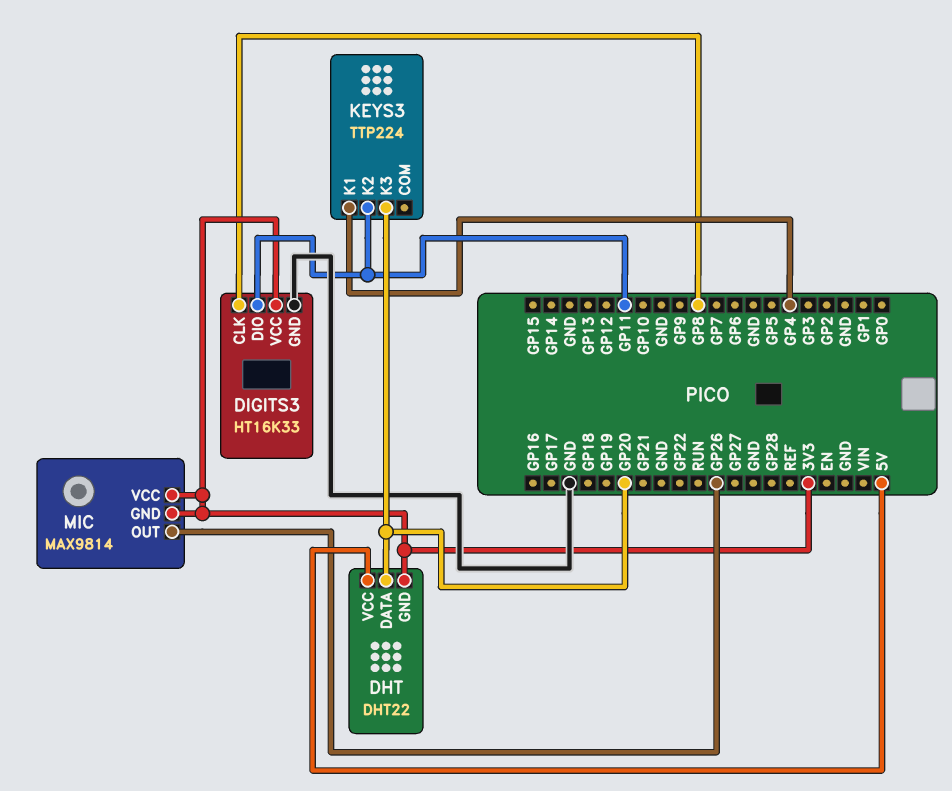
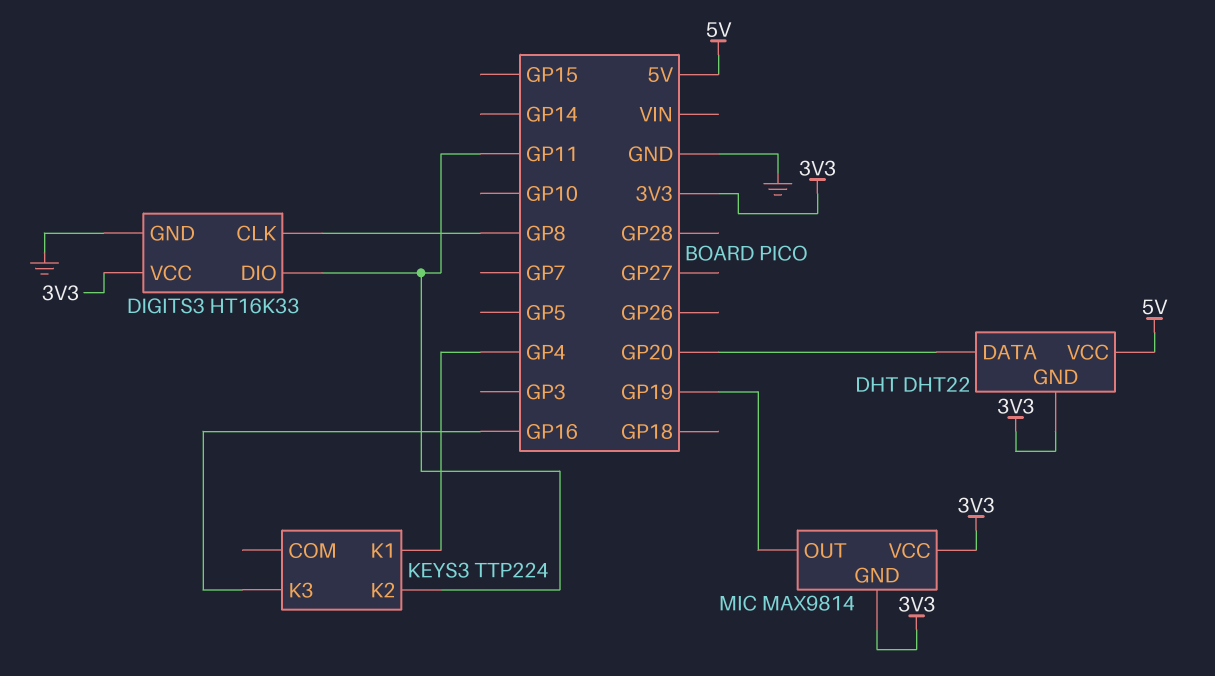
KEYS3 pin K3: GP20 -> GP16
MIC pin OUT: GP26 -> GP19

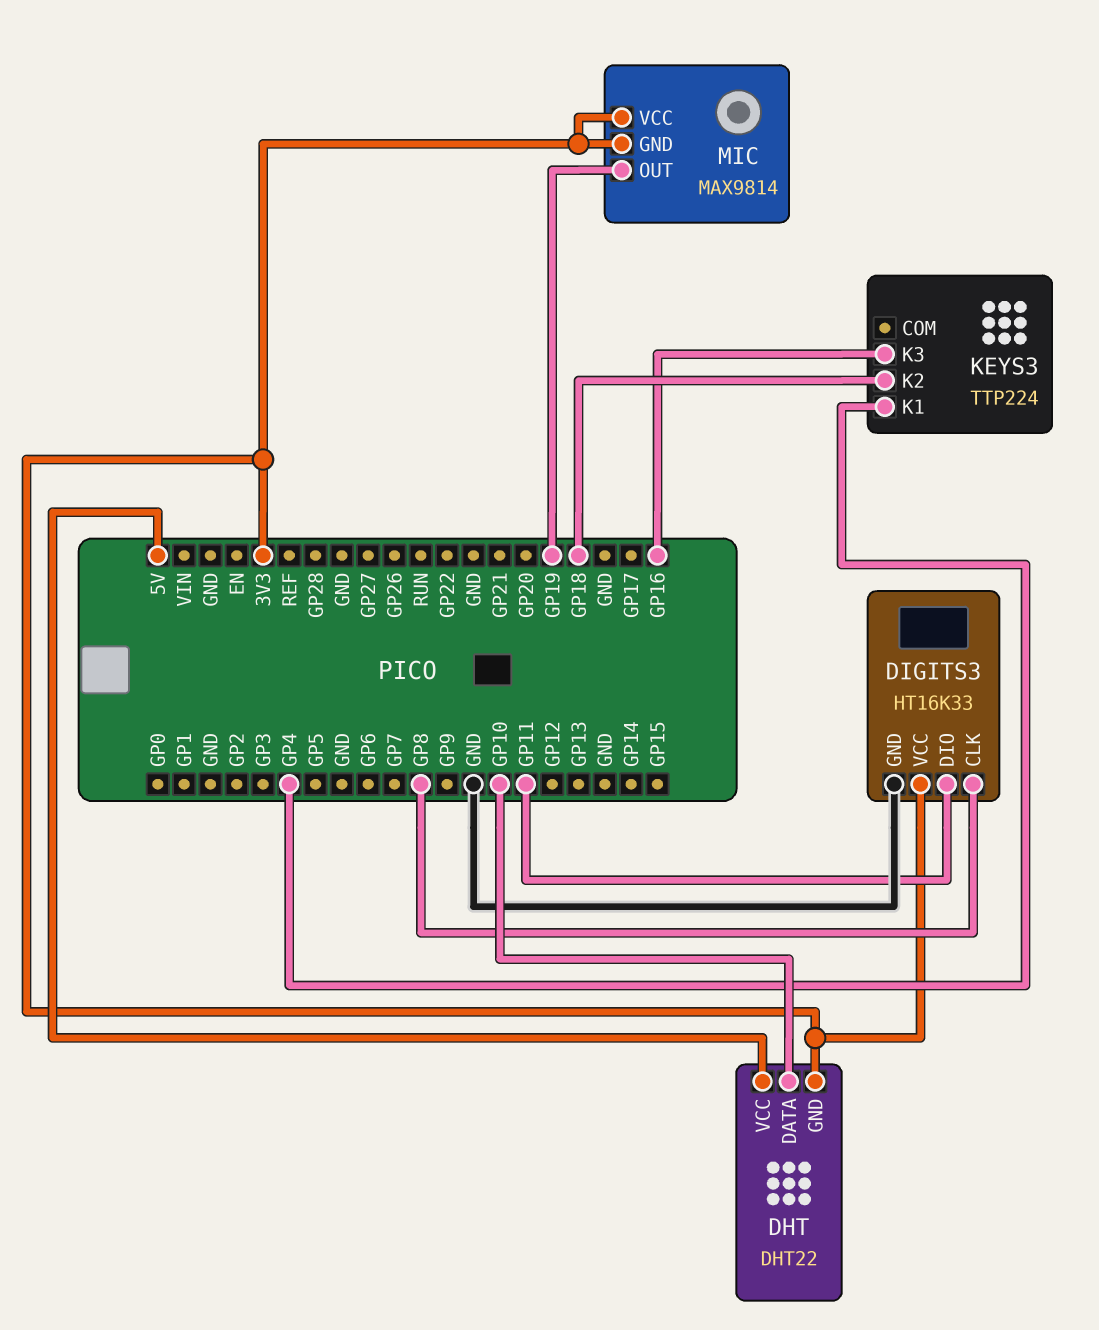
DHT pin DATA: GP20 -> GP10
KEYS3 pin K2: GP11 -> GP18

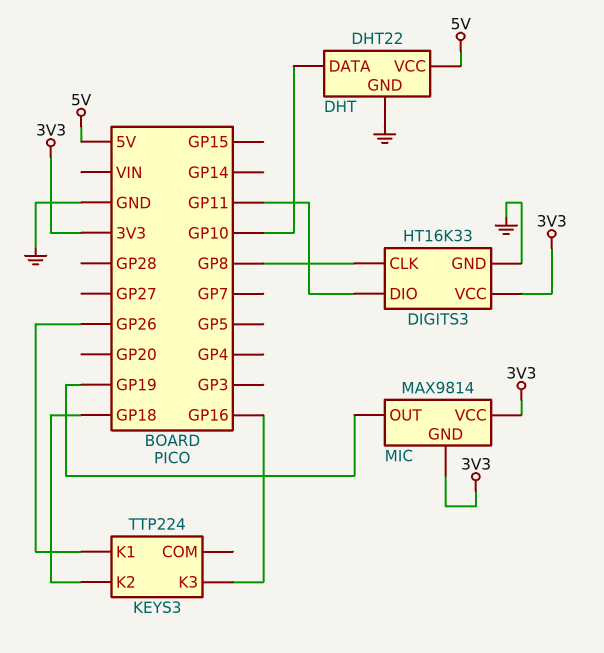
DHT pin GND: 3V3 -> GND
KEYS3 pin K1: GP4 -> GP26

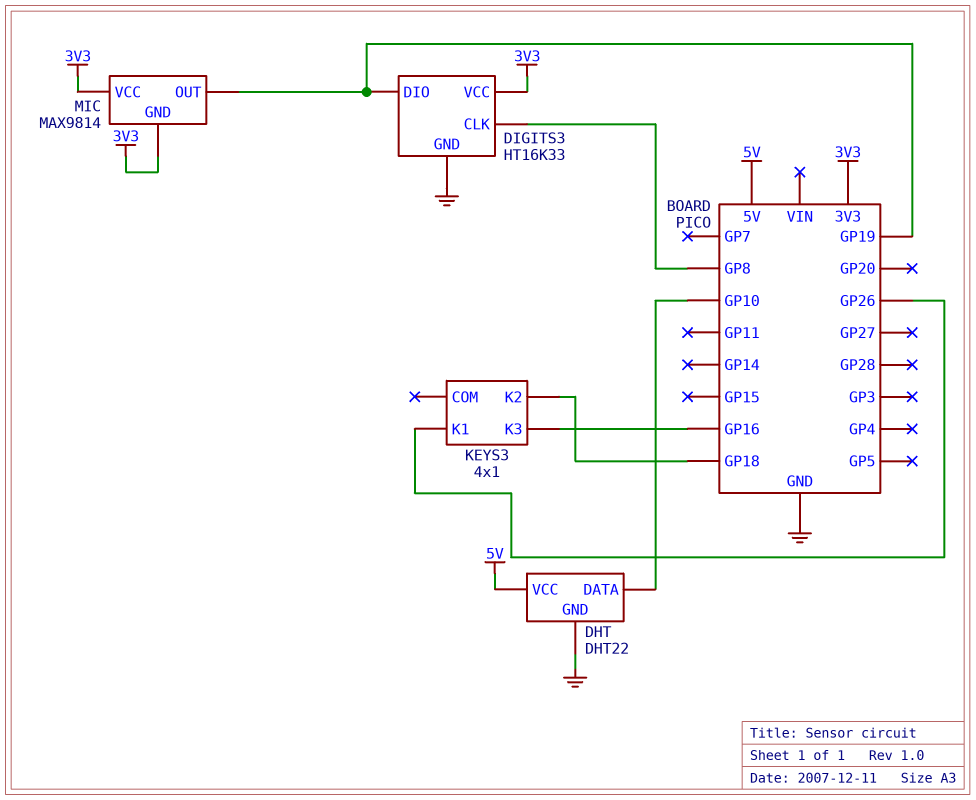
DIGITS3 pin DIO: GP11 -> GP19
KEYS3: TTP224 -> 4x1

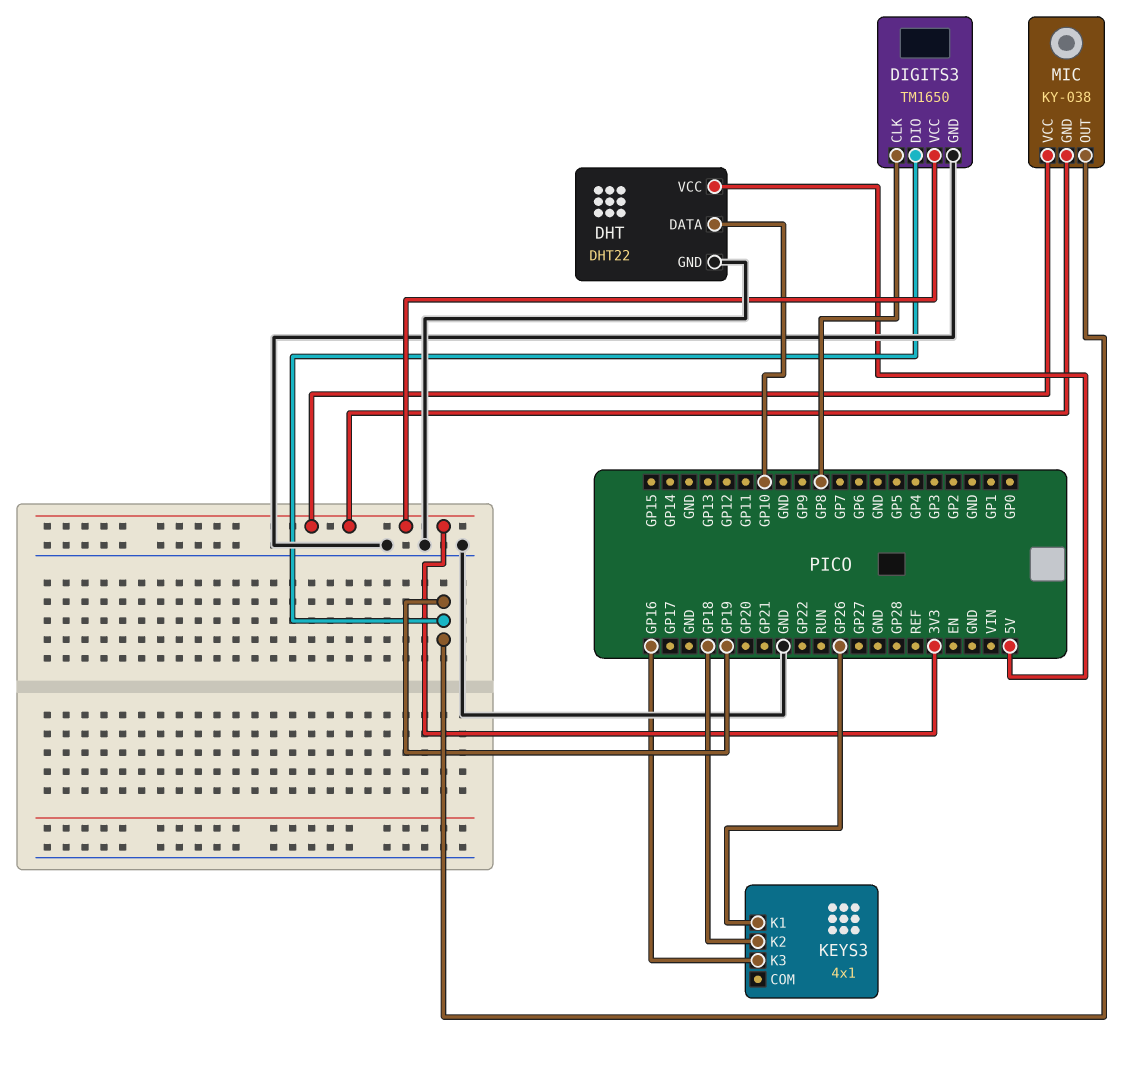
DIGITS3: HT16K33 -> TM1650
MIC: MAX9814 -> KY-038

